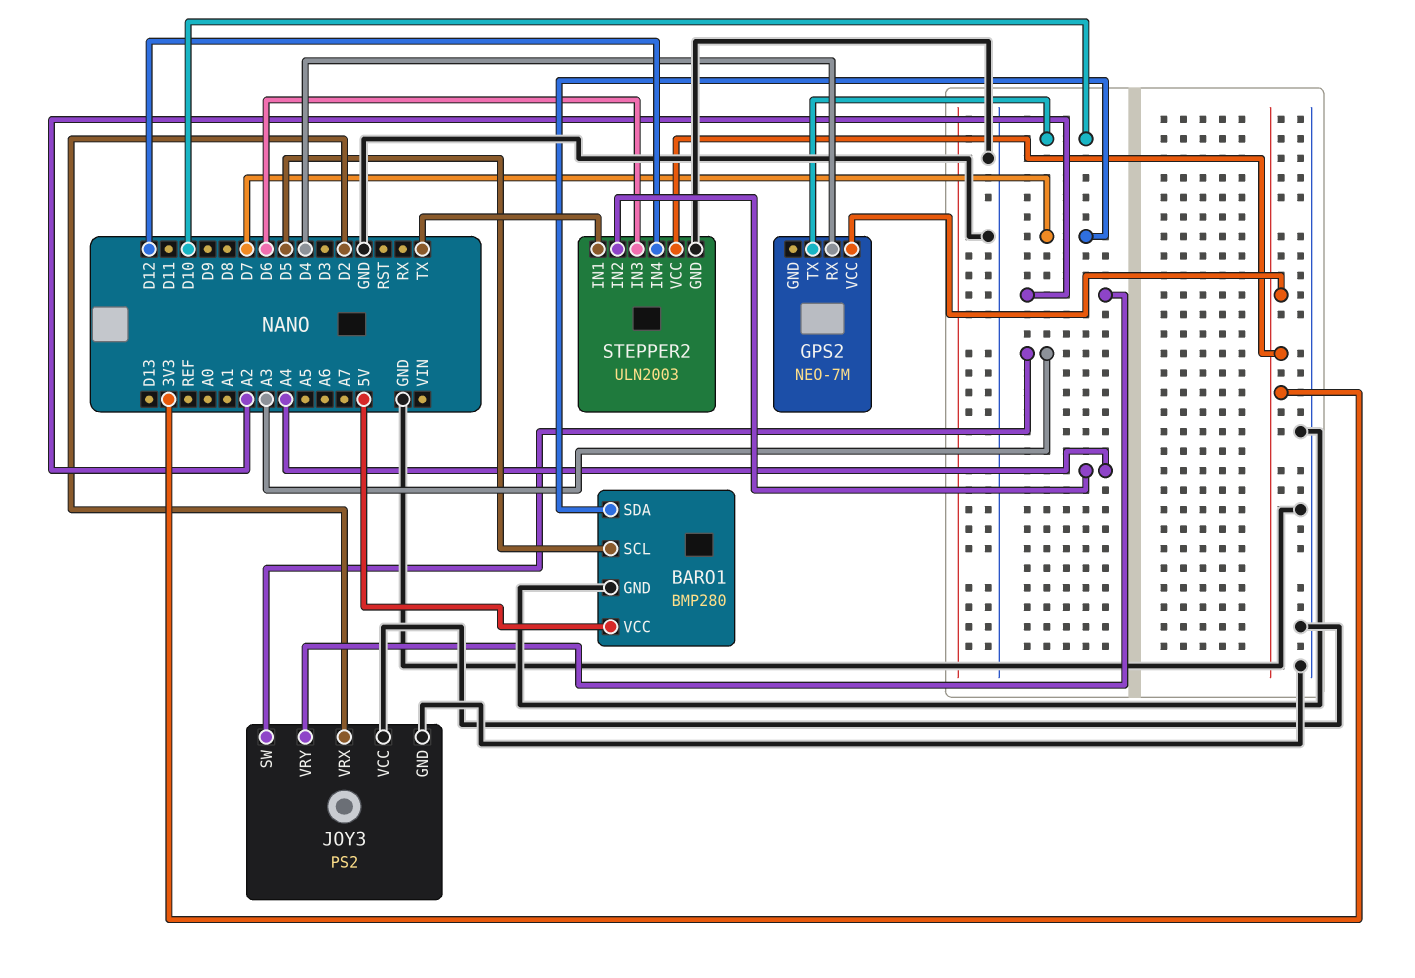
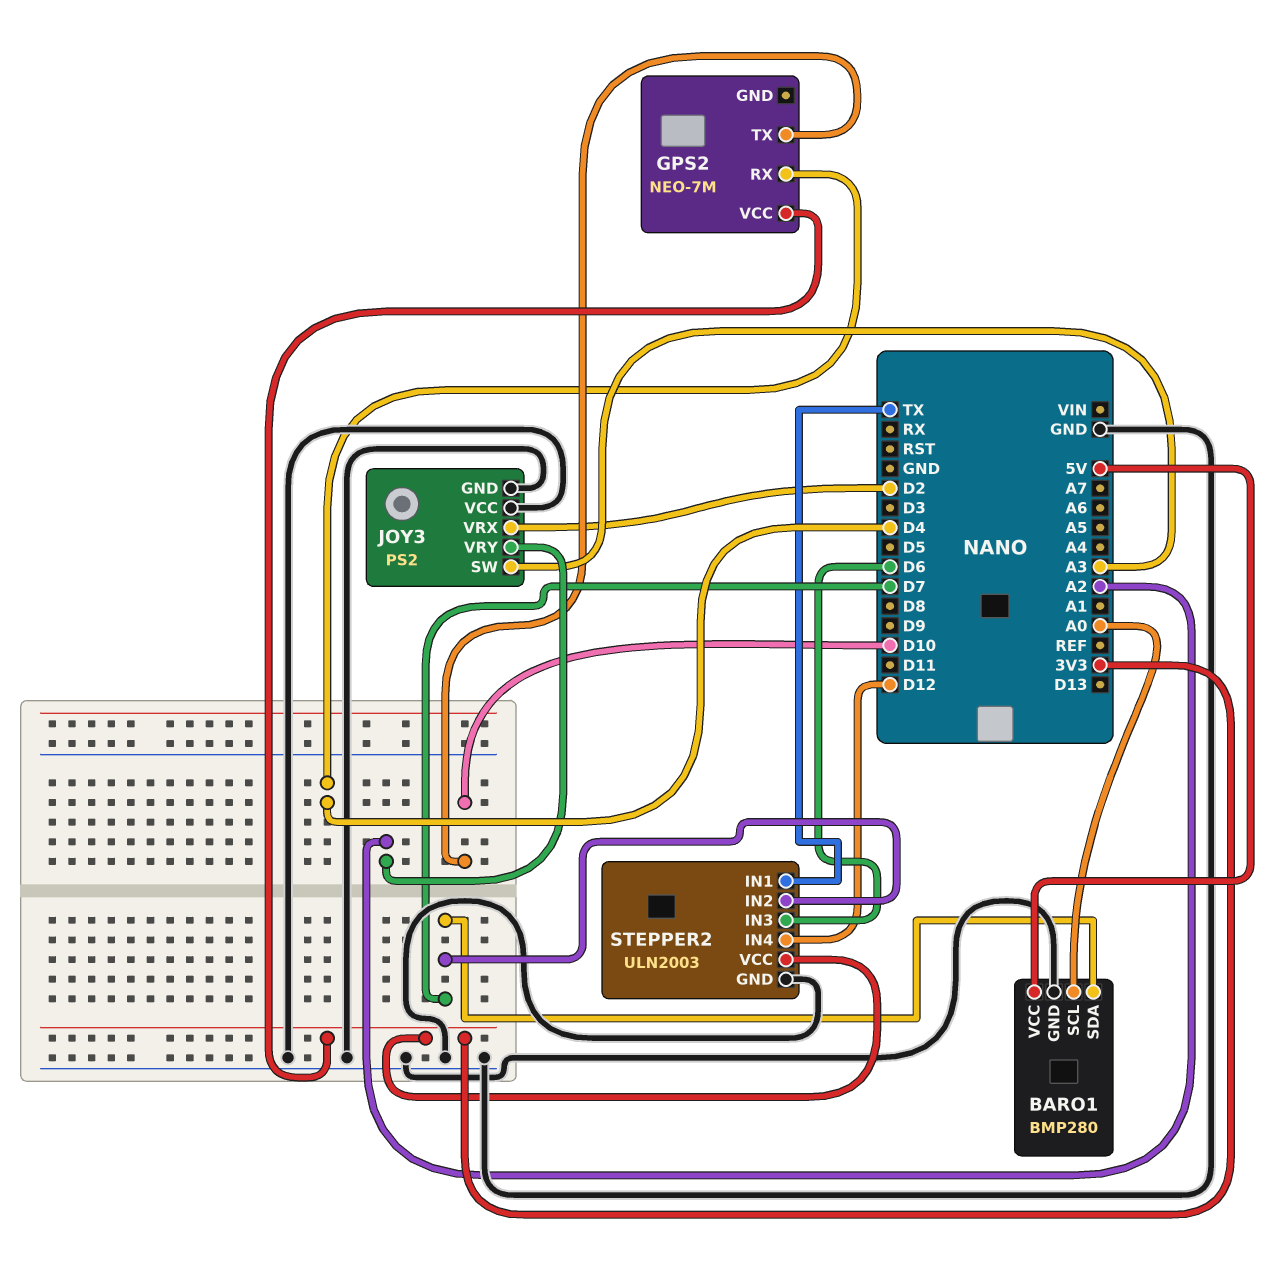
BARO1 pin SCL: D5 -> A0
STEPPER2 pin IN2: A4 -> D7

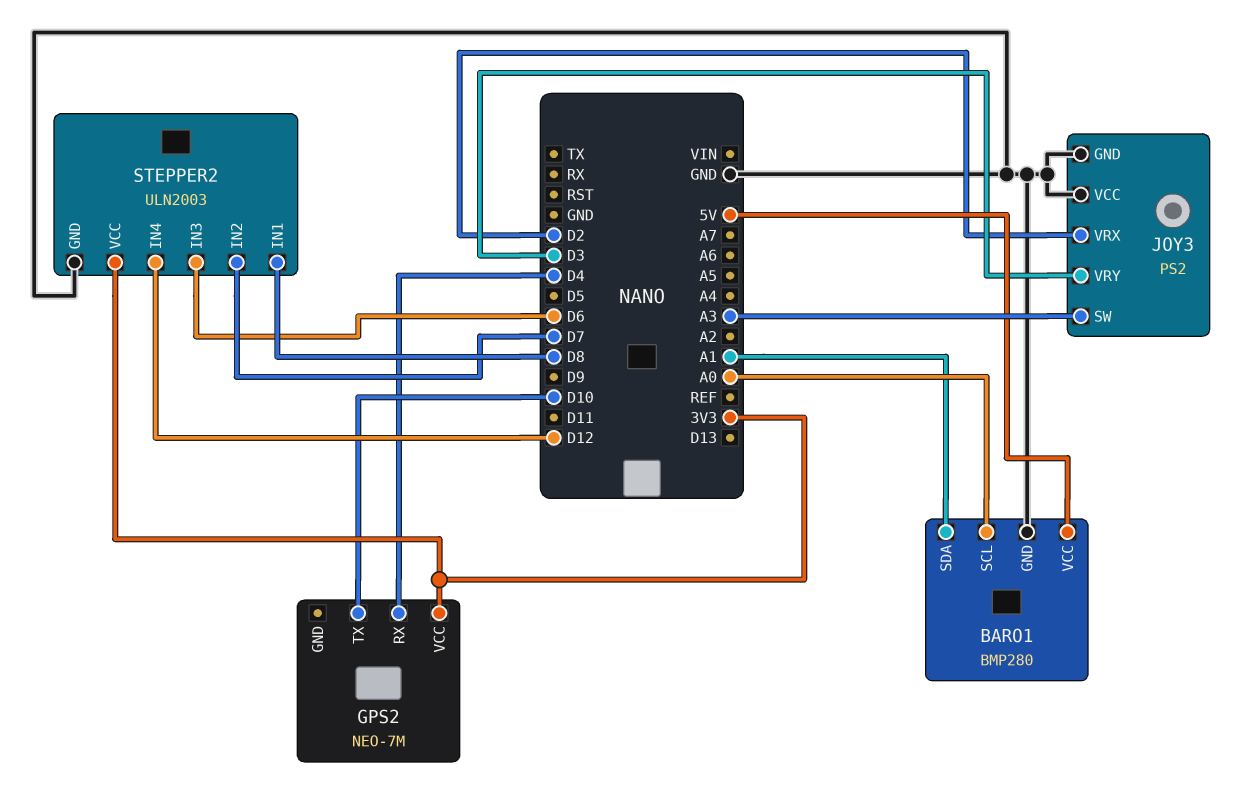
BARO1 pin SDA: D7 -> A1
JOY3 pin VRY: A2 -> D3
STEPPER2 pin IN1: TX -> D8

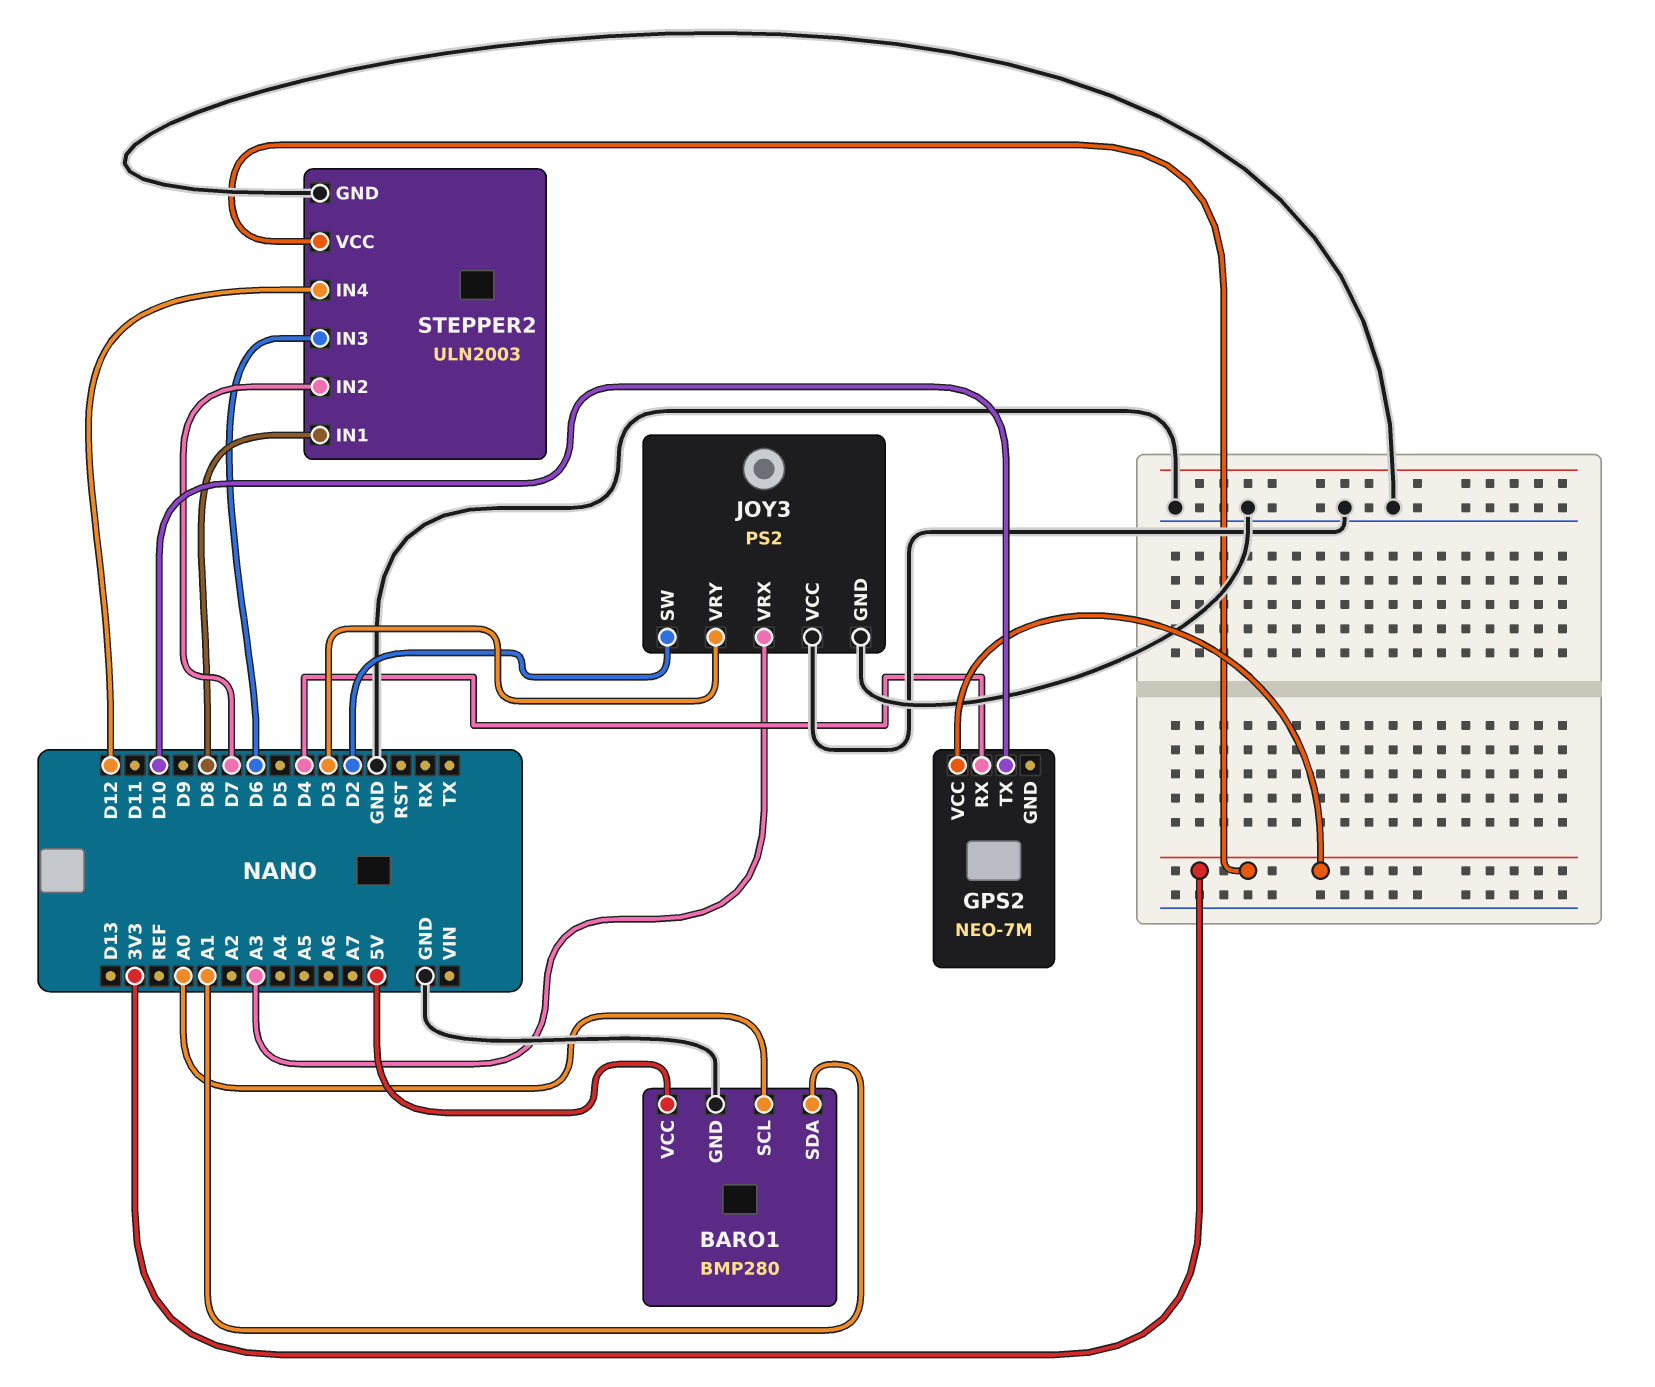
JOY3 pin SW: A3 -> D2
JOY3 pin VRX: D2 -> A3

